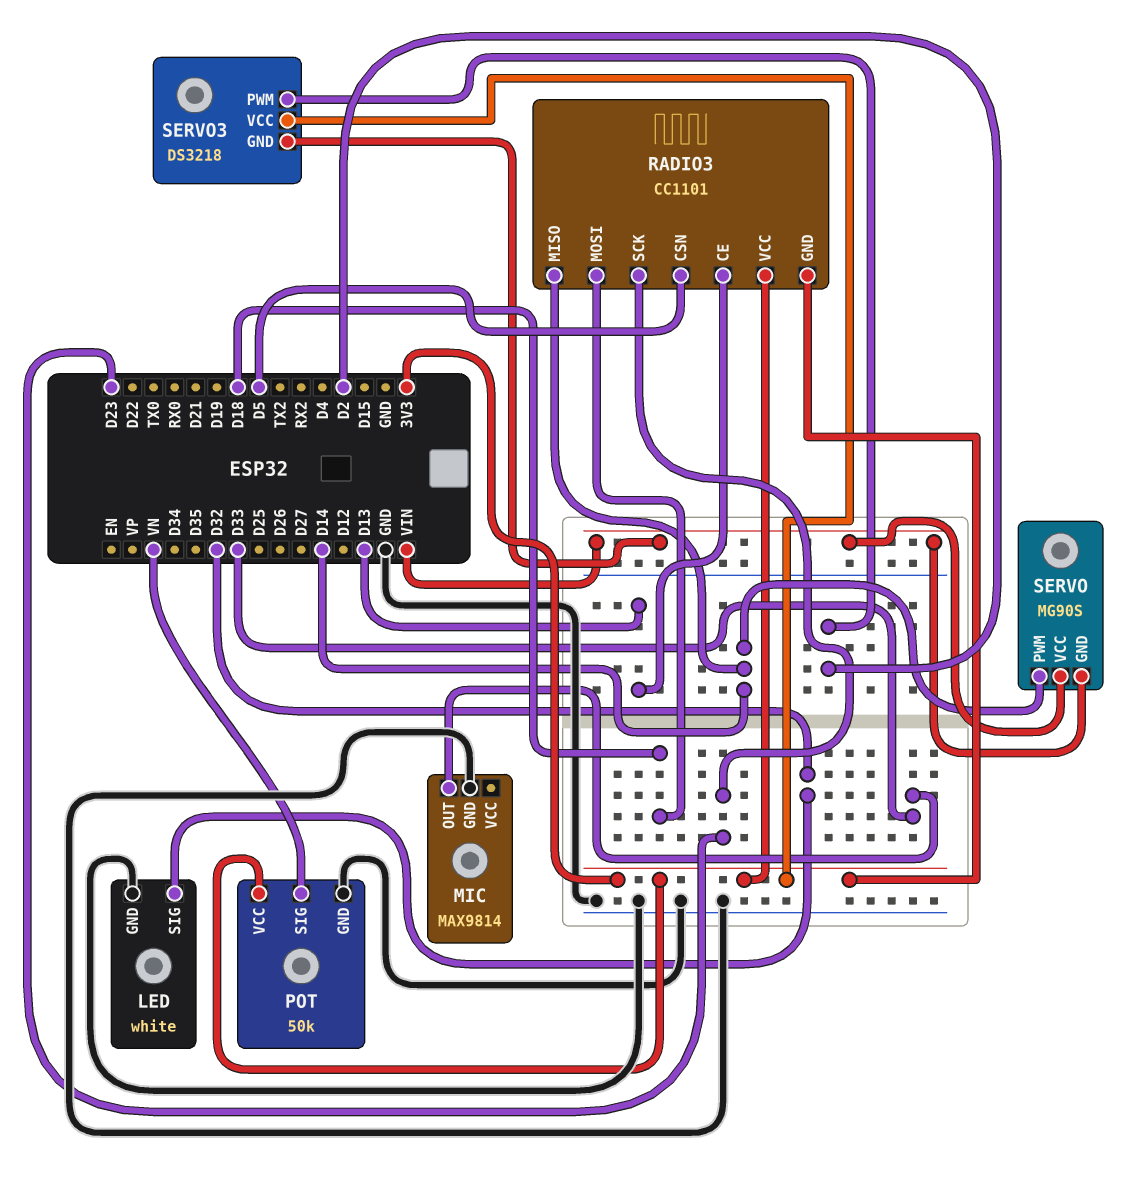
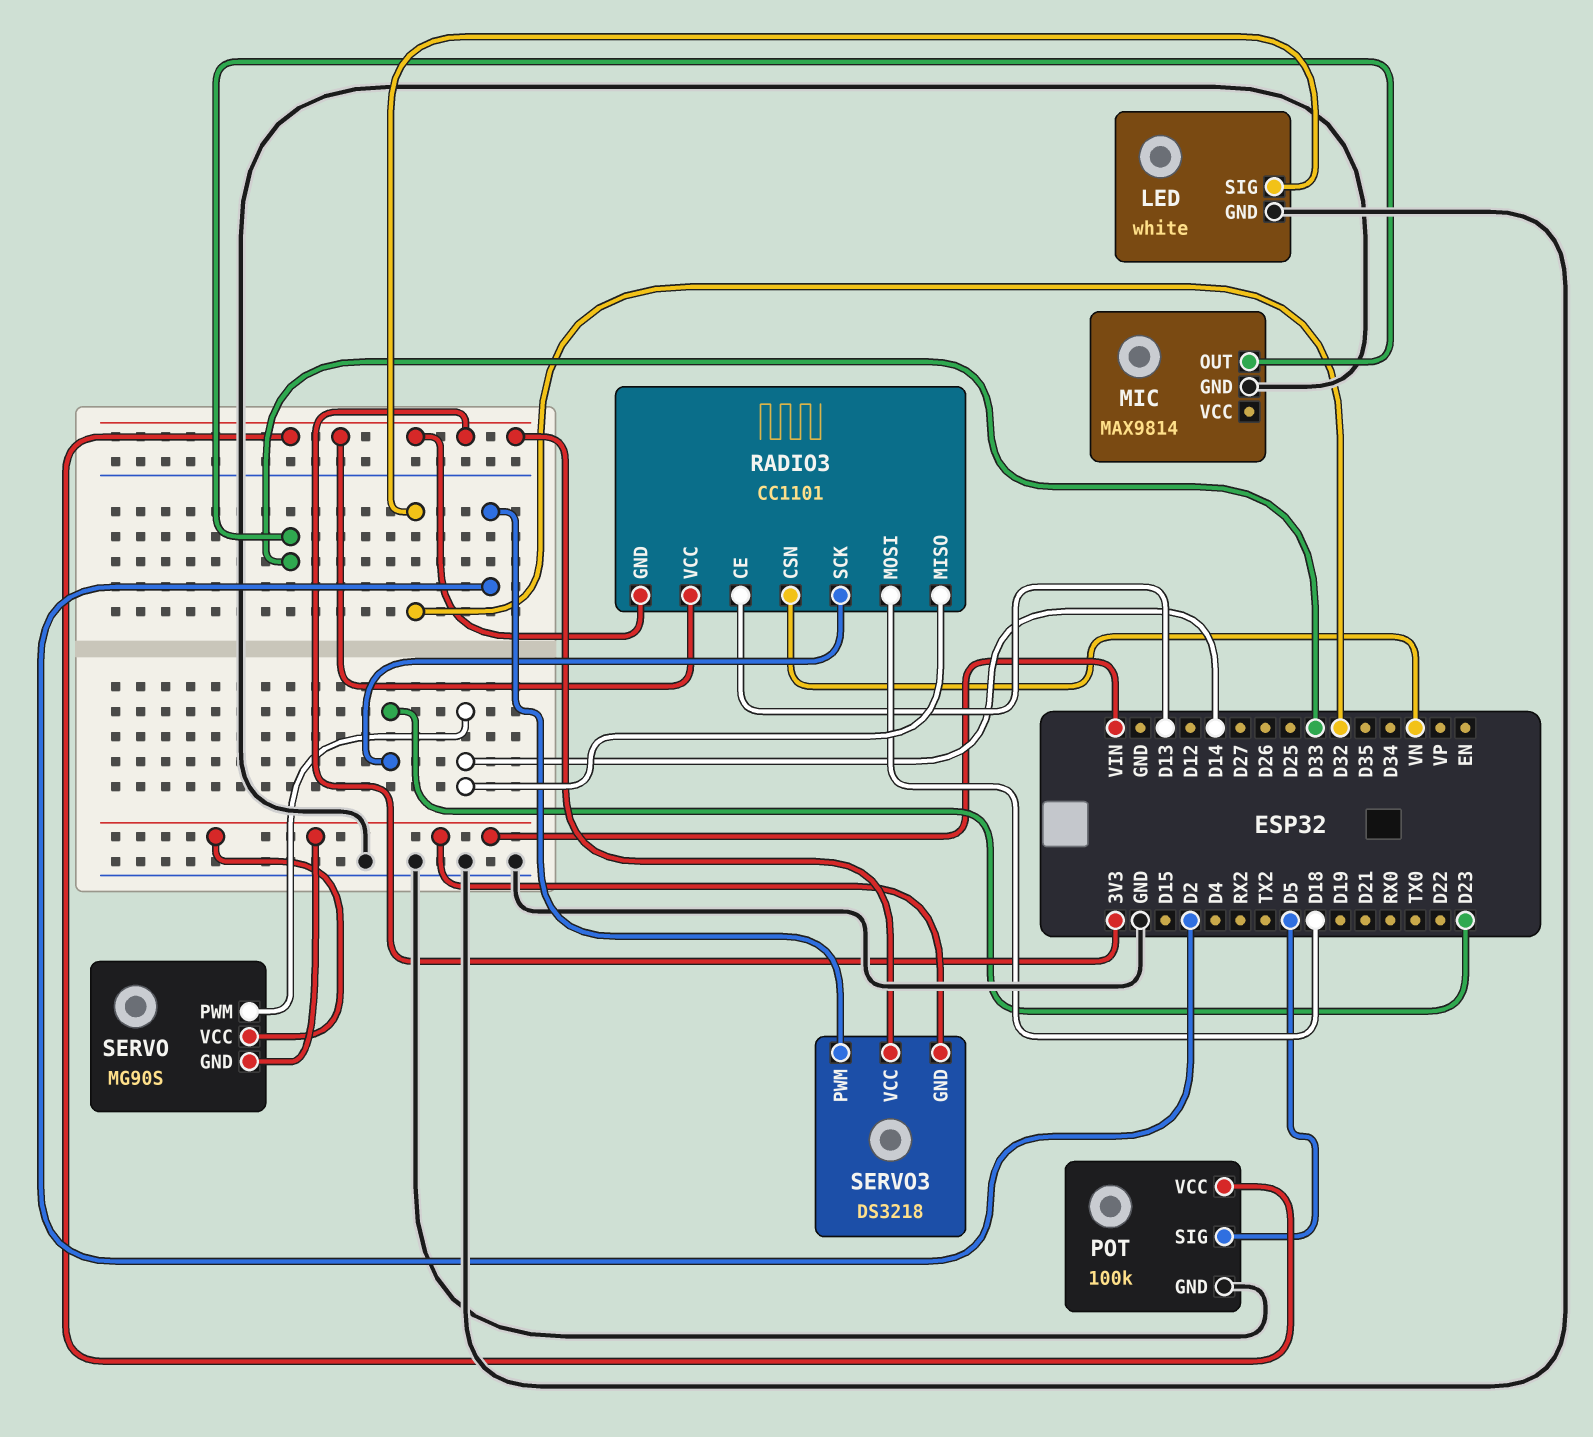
POT: 50k -> 100k
POT pin SIG: VN -> D5
RADIO3 pin CSN: D5 -> VN

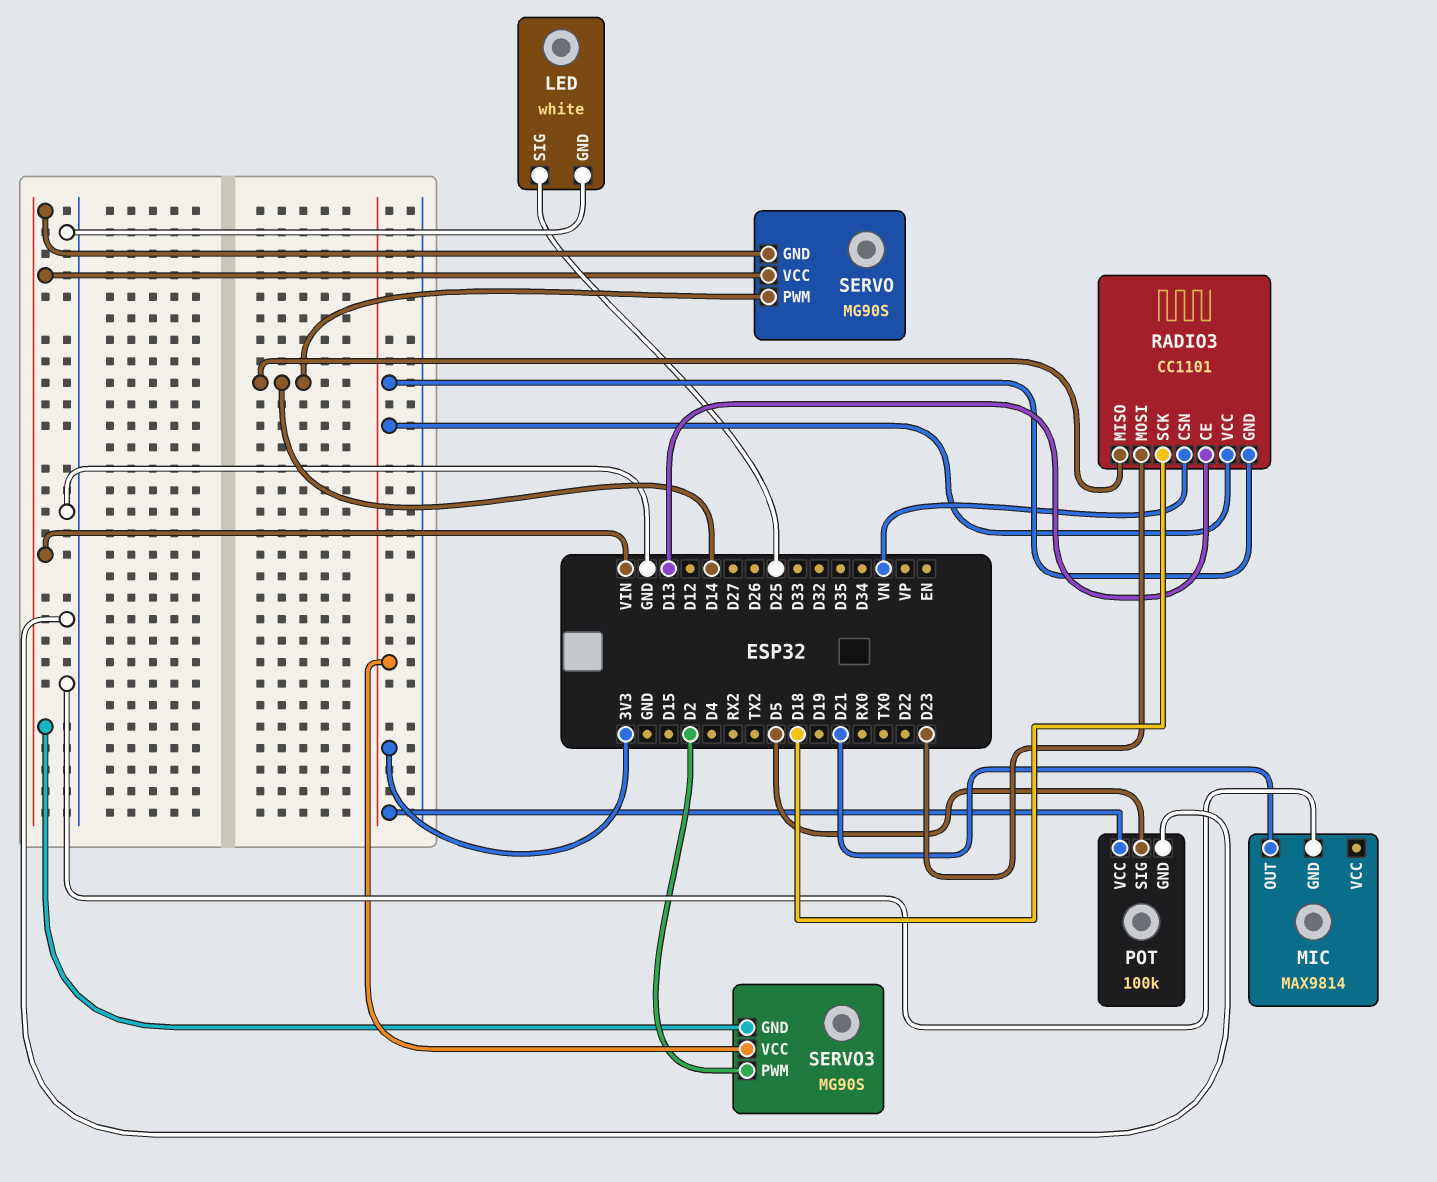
LED pin SIG: D32 -> D25
MIC pin OUT: D33 -> D21
RADIO3 pin MOSI: D18 -> D23
RADIO3 pin SCK: D23 -> D18
SERVO3: DS3218 -> MG90S

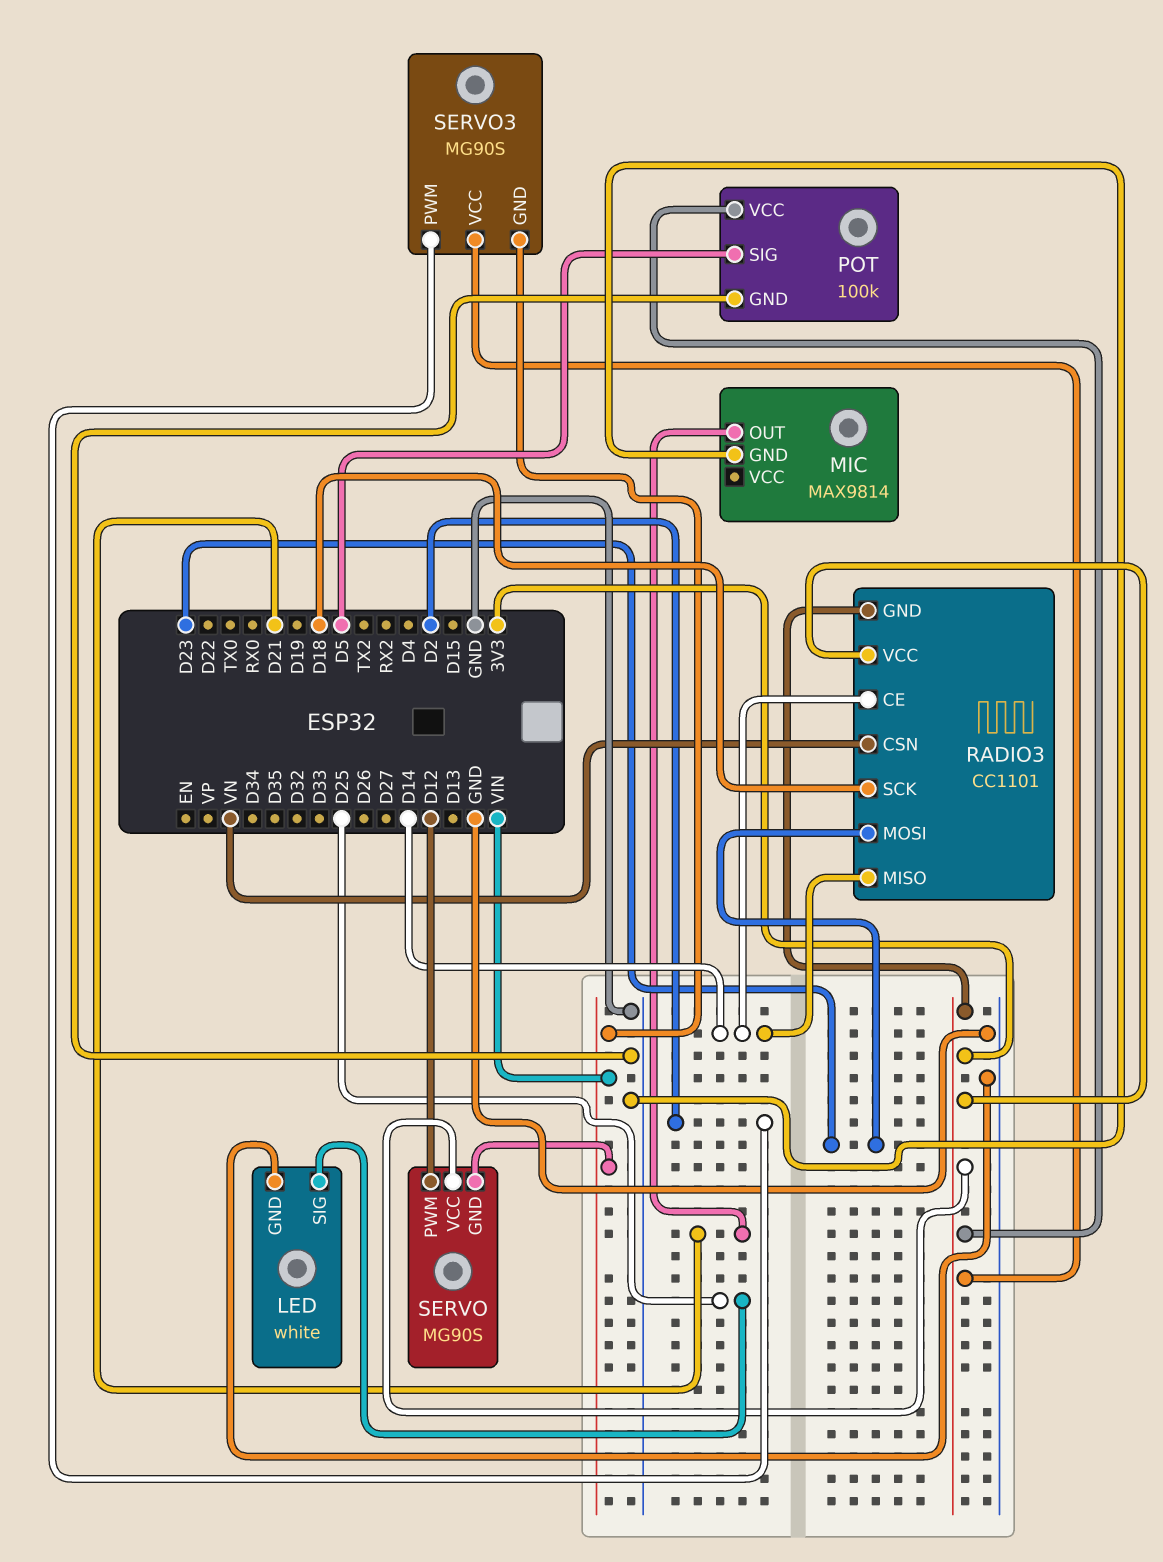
RADIO3 pin CE: D13 -> D14
SERVO pin PWM: D14 -> D12
SERVO pin VCC: VIN -> 3V3

